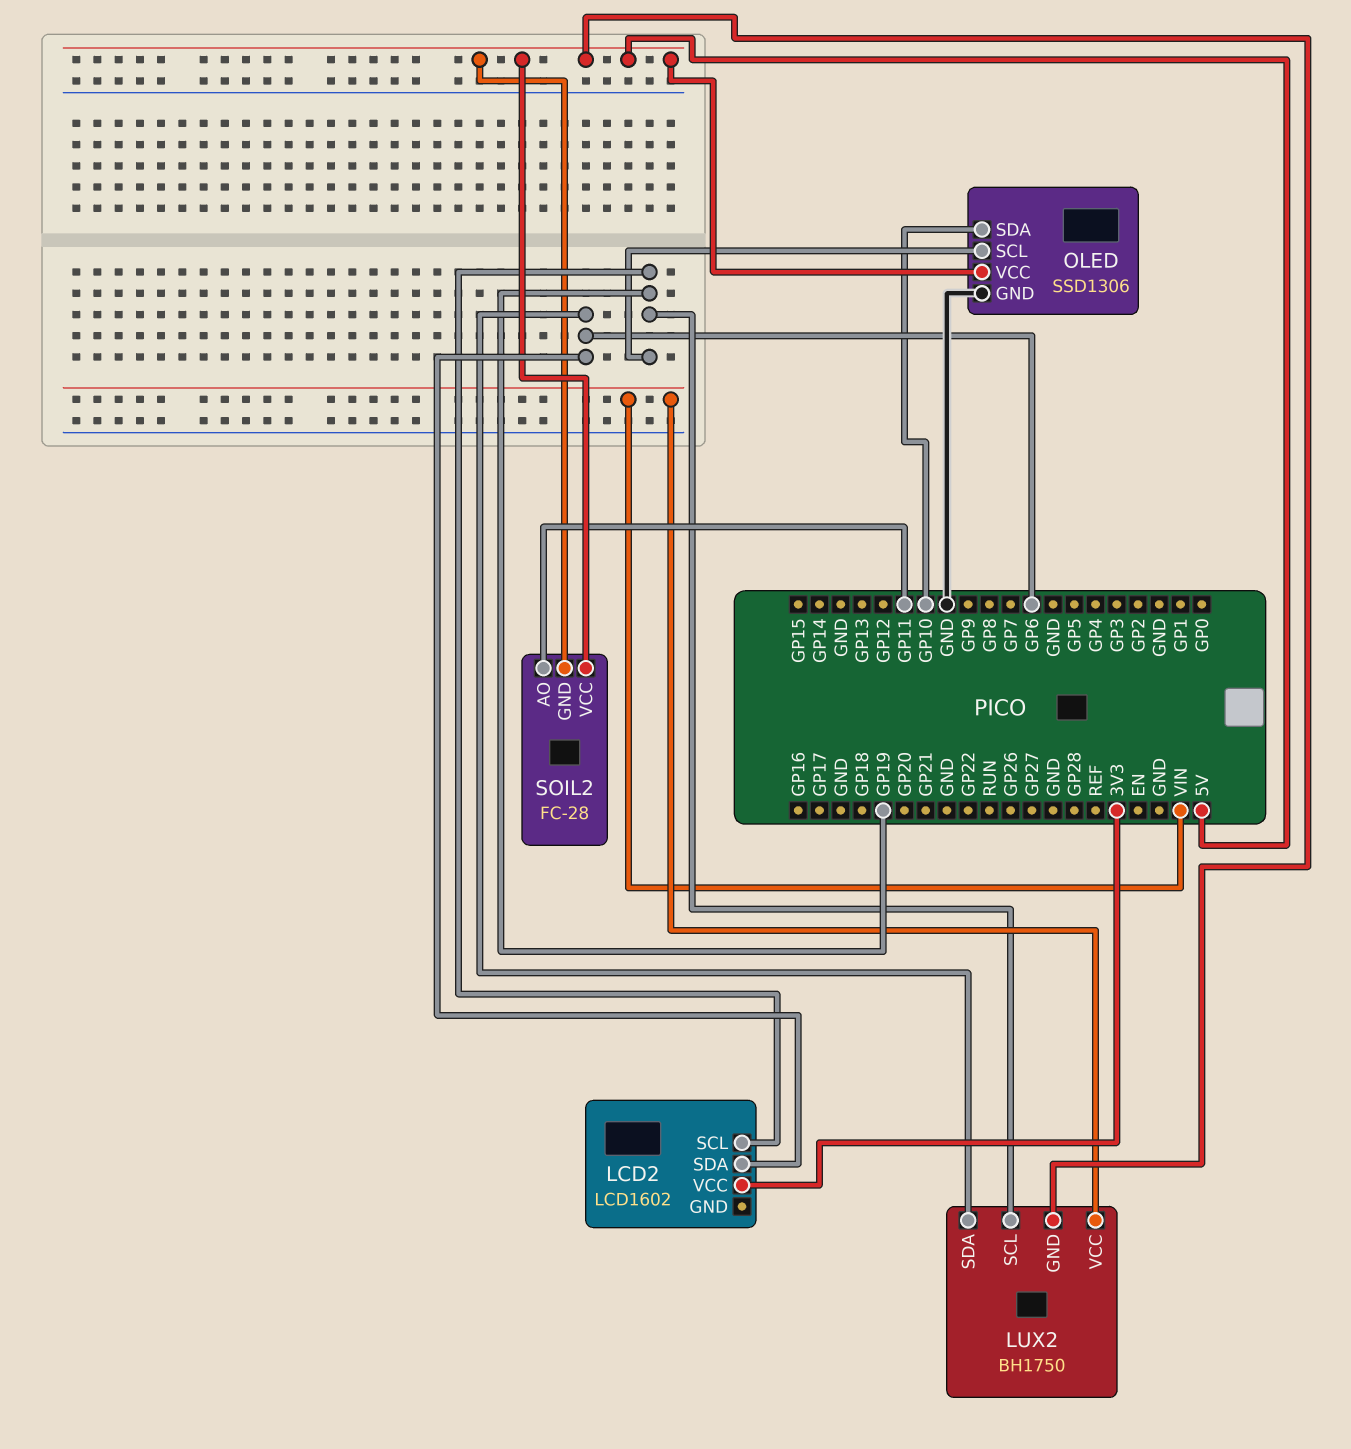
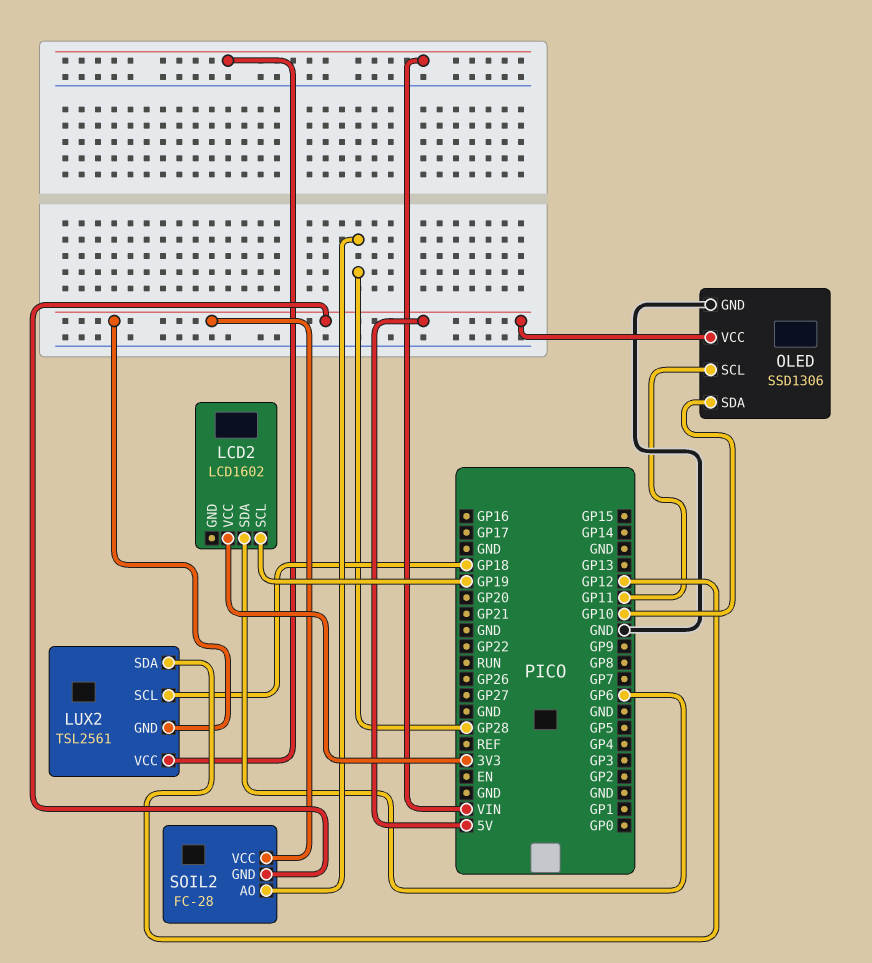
LUX2: BH1750 -> TSL2561
LUX2 pin SCL: GP19 -> GP18
LUX2 pin SDA: GP6 -> GP12
OLED pin SCL: GP19 -> GP11
SOIL2 pin AO: GP11 -> GP28

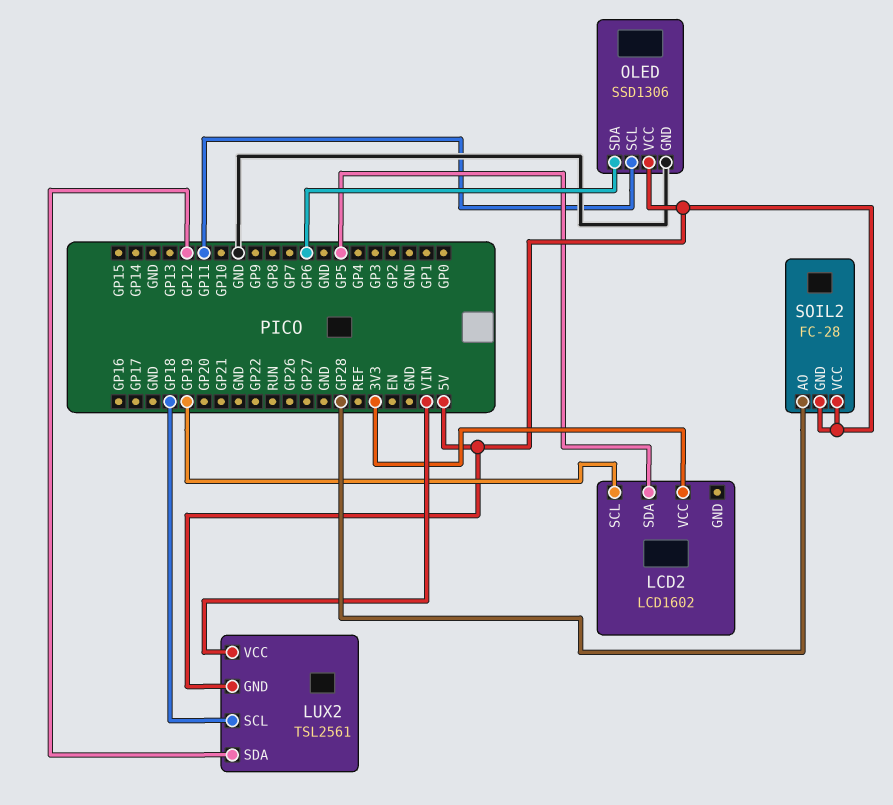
LCD2 pin SDA: GP6 -> GP5
OLED pin SDA: GP10 -> GP6

